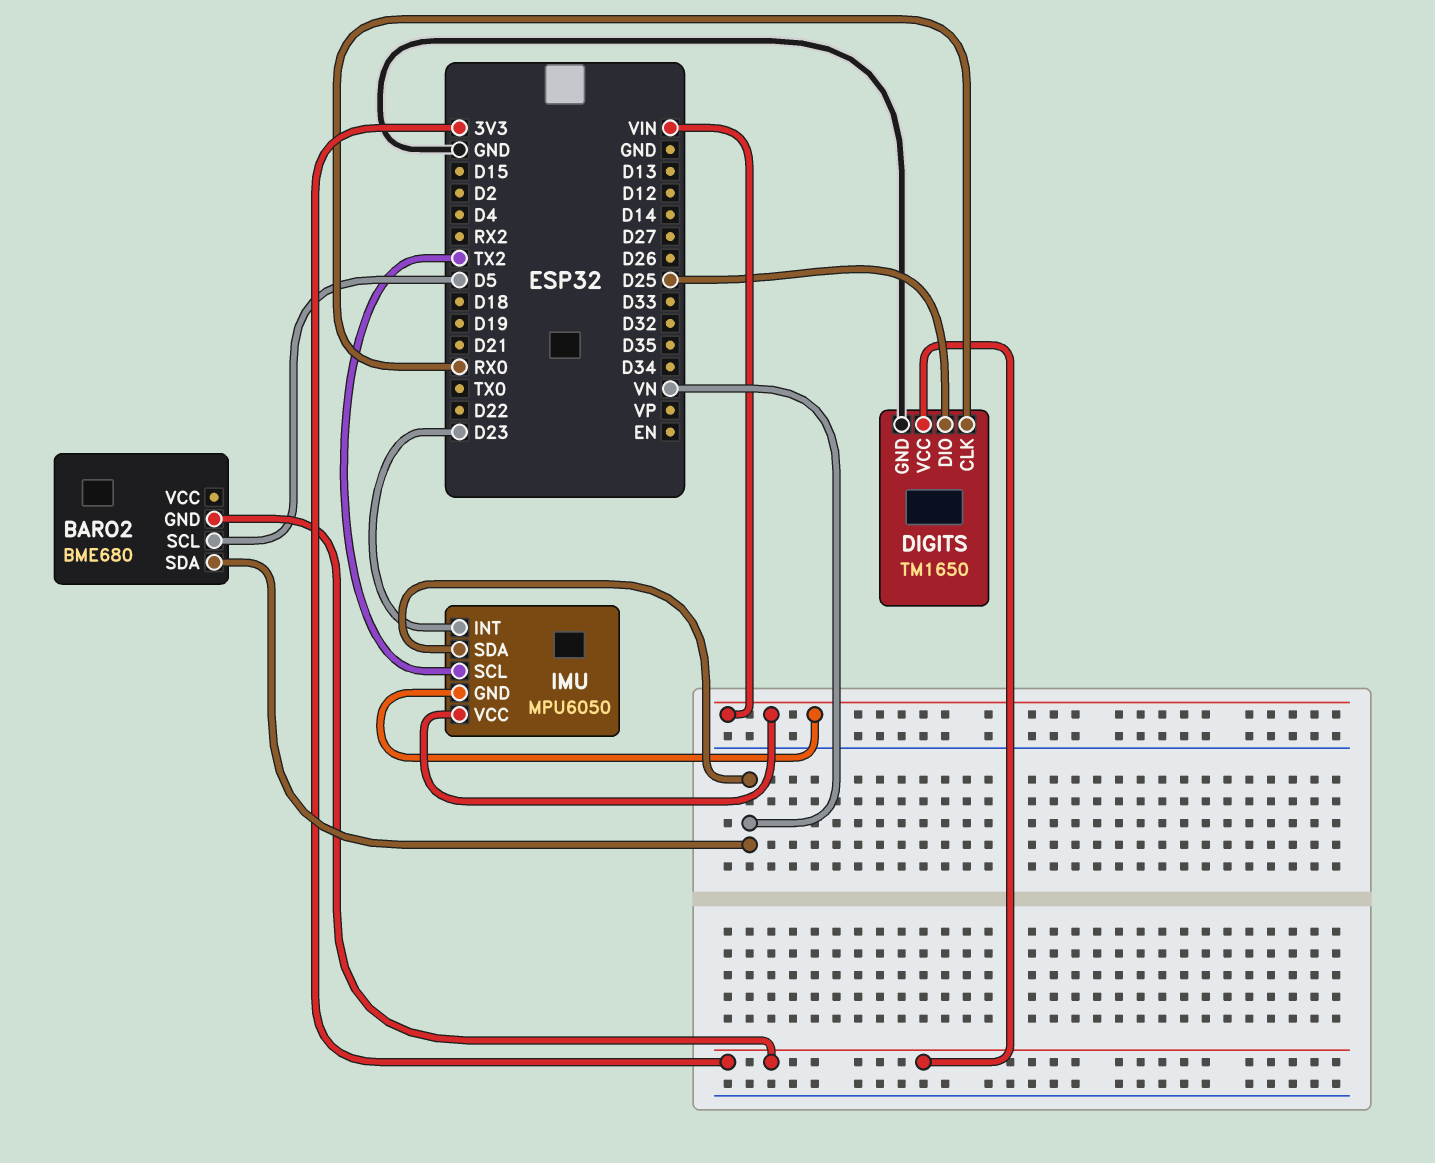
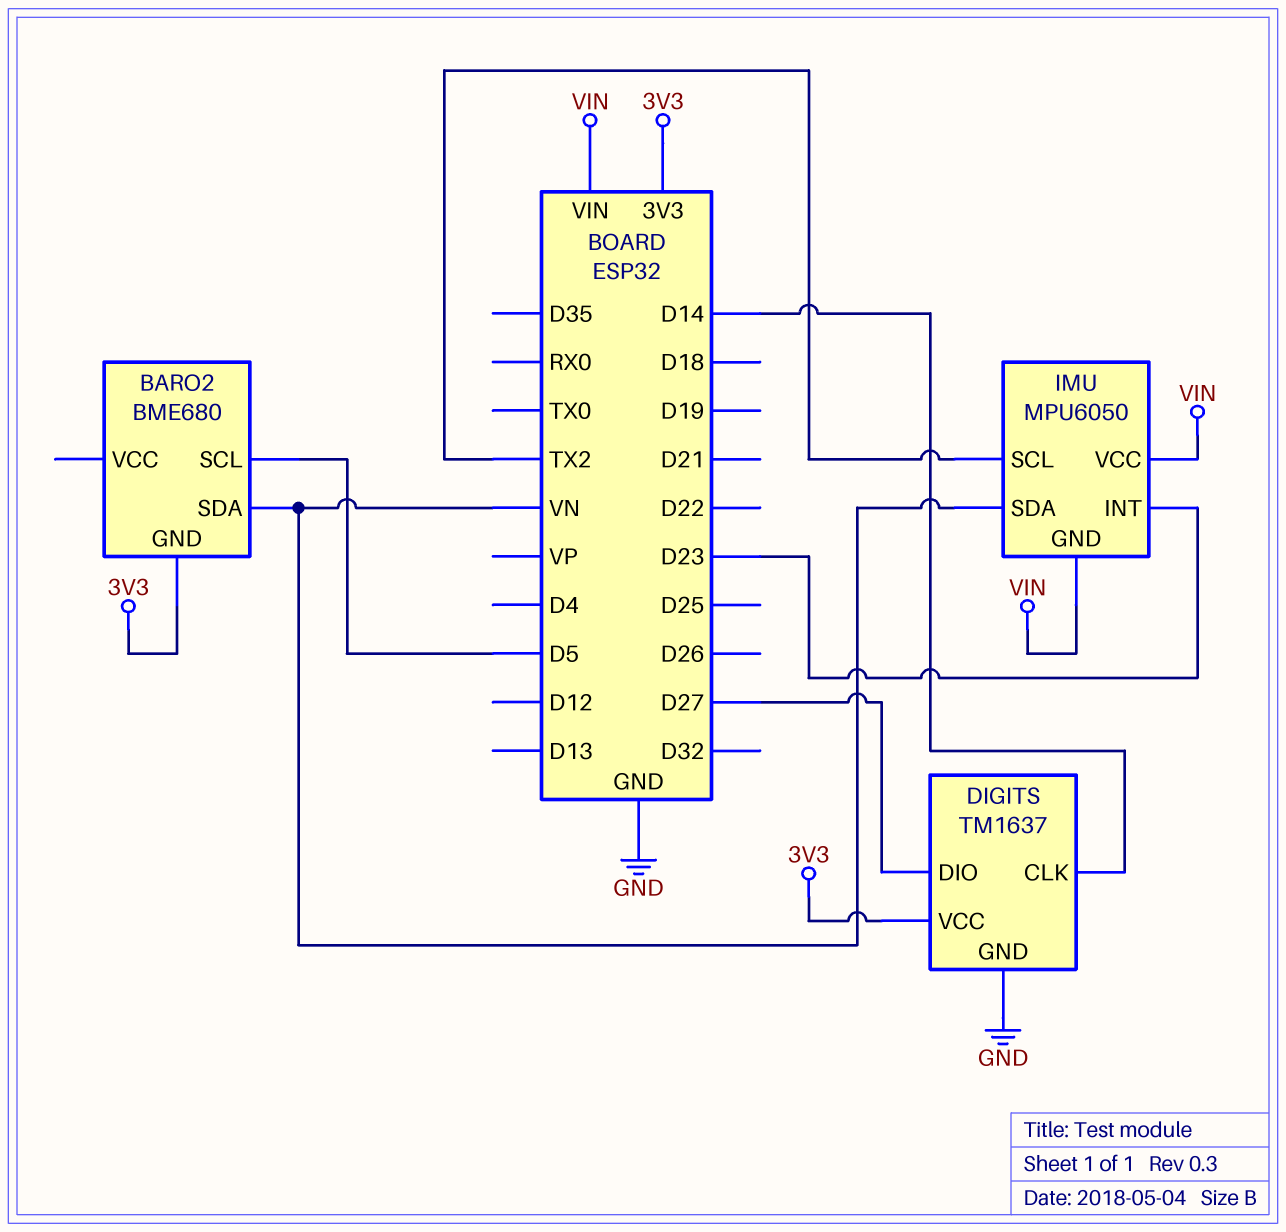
DIGITS: TM1650 -> TM1637
DIGITS pin CLK: RX0 -> D14
DIGITS pin DIO: D25 -> D27

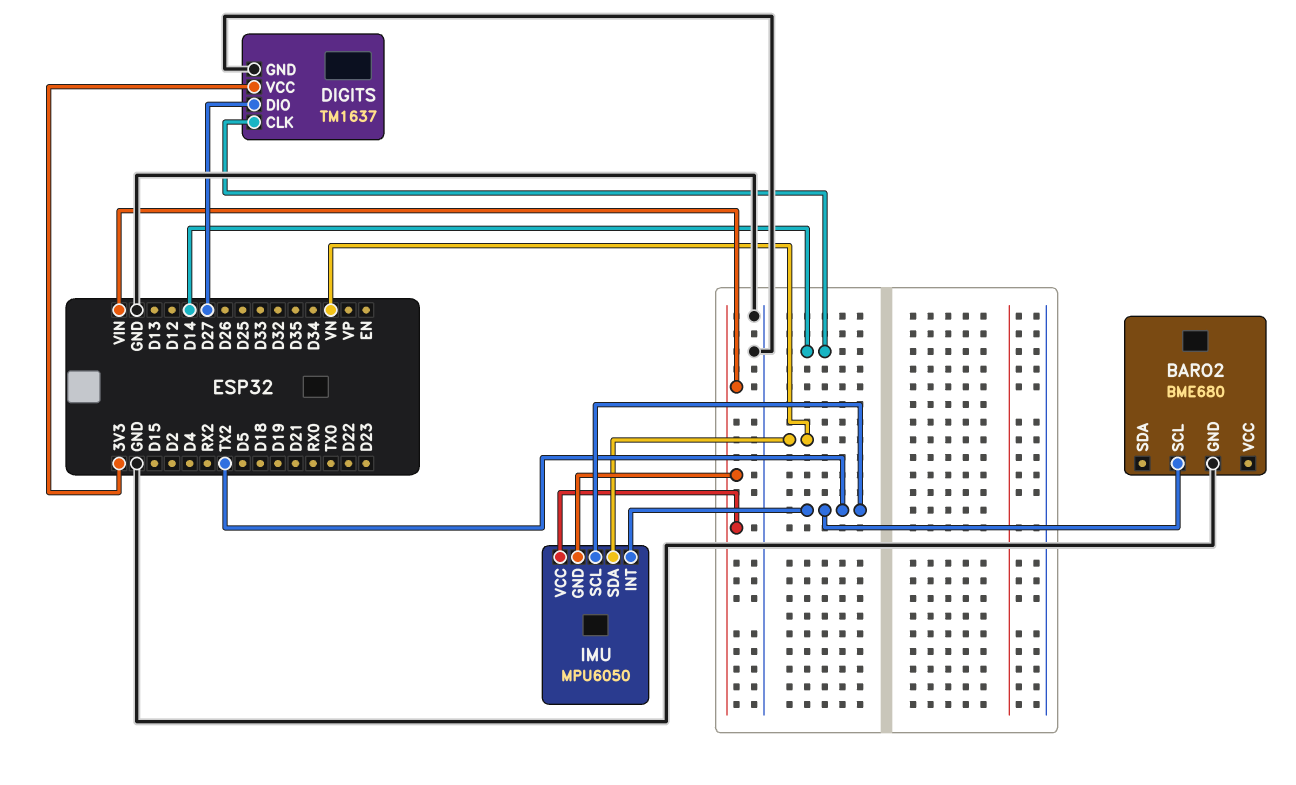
BARO2 pin GND: 3V3 -> GND
BARO2 pin SCL: D5 -> TX2
BARO2 pin SDA: VN -> none
IMU pin INT: D23 -> TX2

